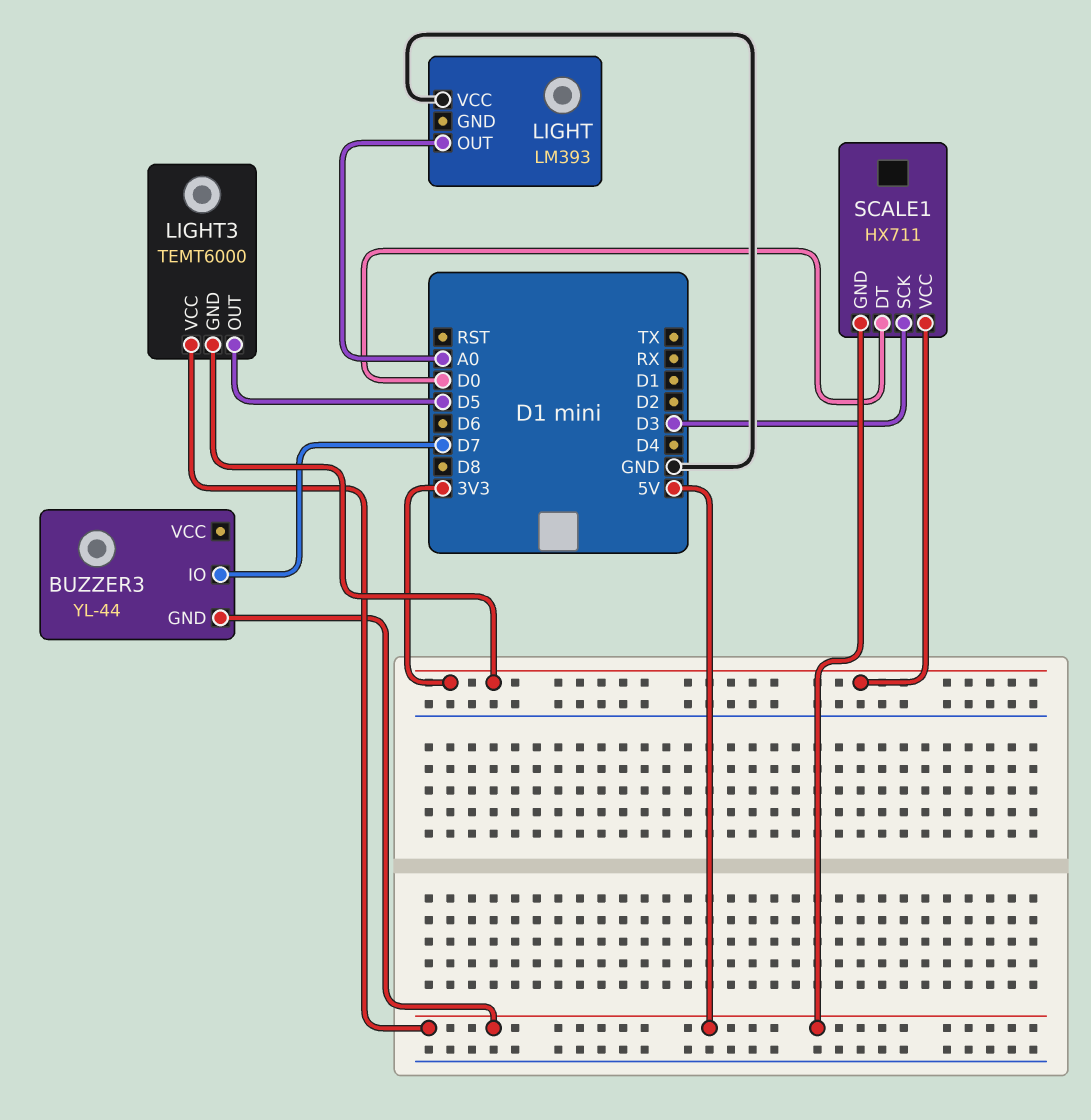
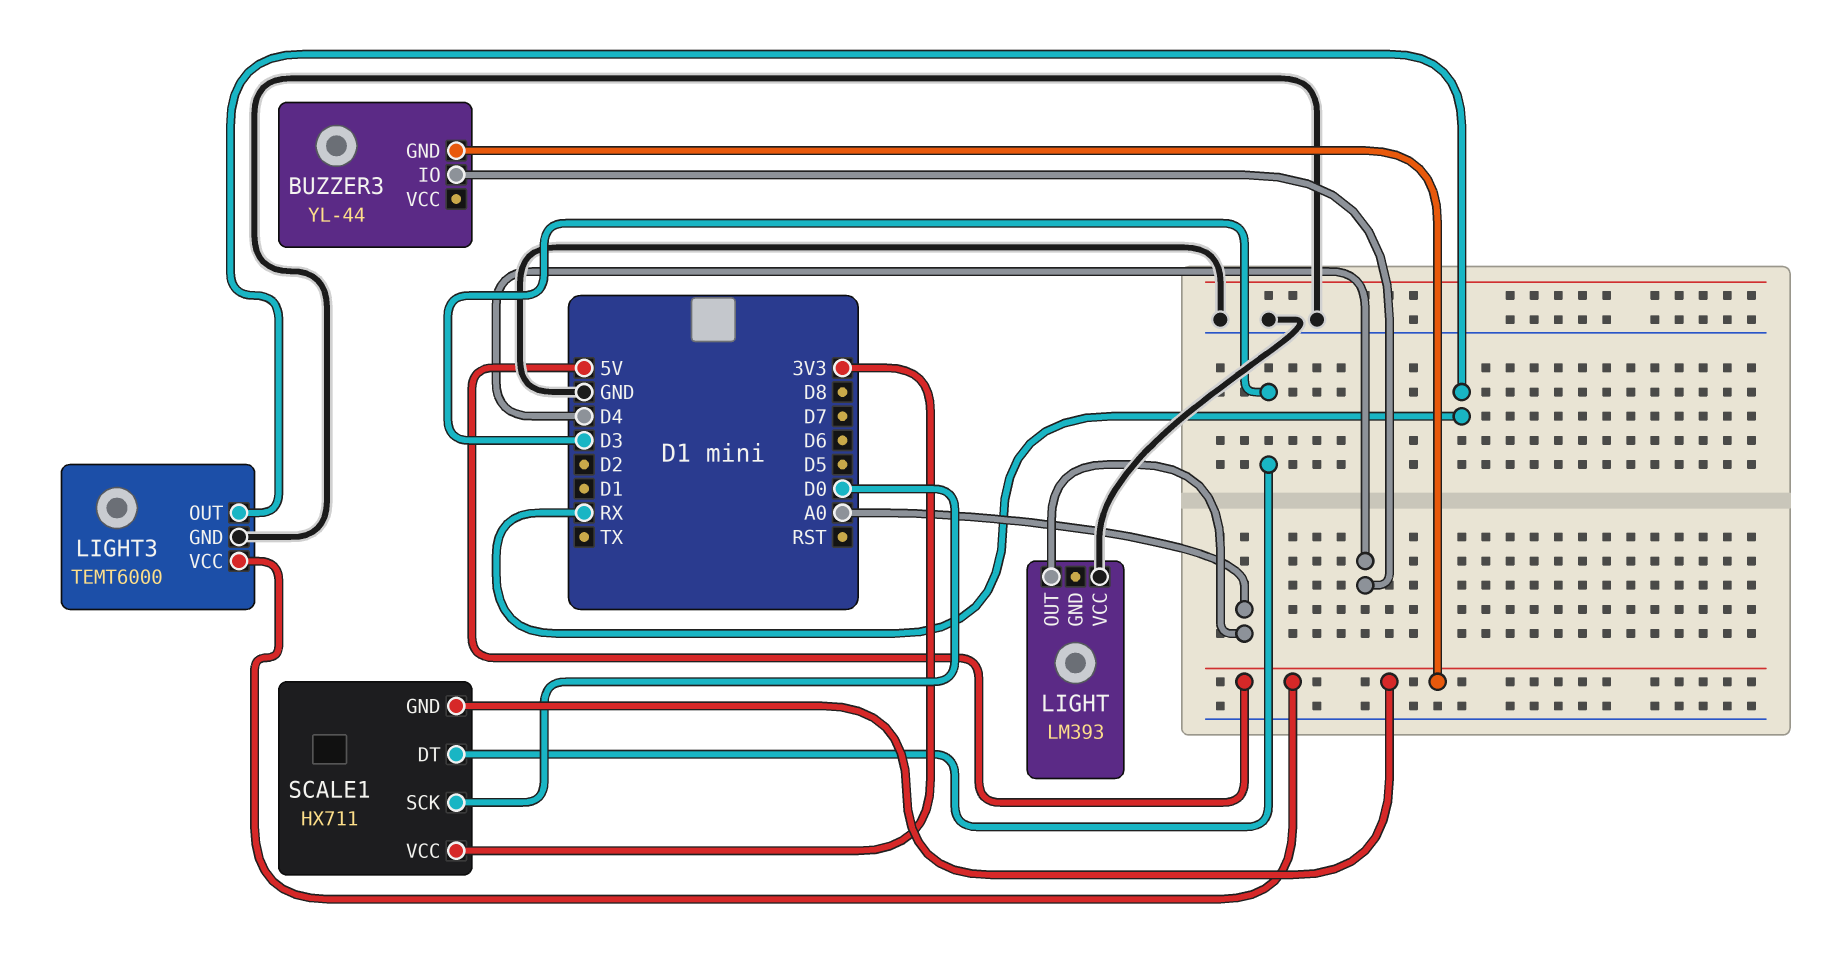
BUZZER3 pin IO: D7 -> D4
LIGHT3 pin GND: 3V3 -> GND
LIGHT3 pin OUT: D5 -> RX
SCALE1 pin DT: D0 -> D3
SCALE1 pin SCK: D3 -> D0

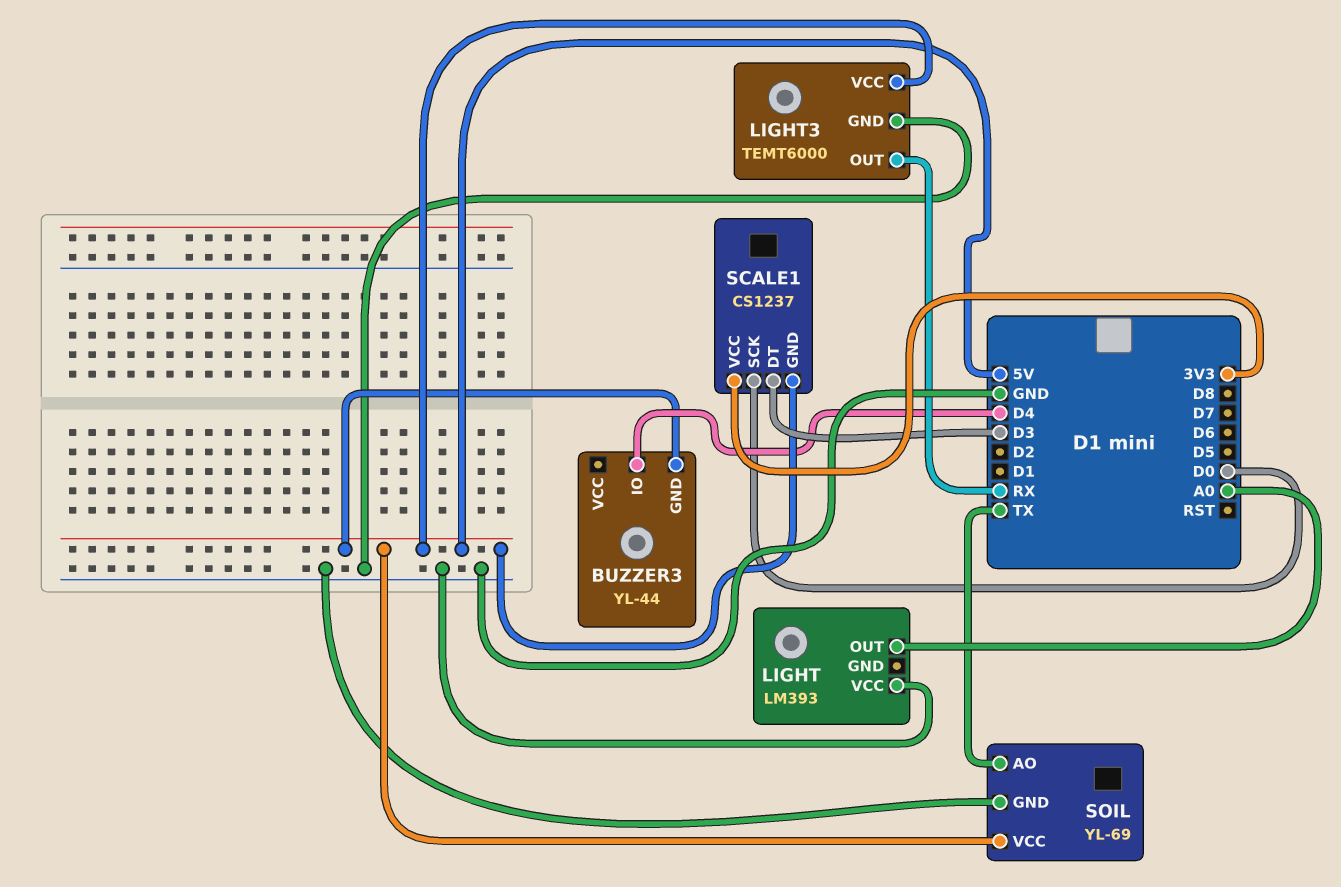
SCALE1: HX711 -> CS1237
SOIL: none -> YL-69
SOIL pin AO: none -> TX
SOIL pin GND: none -> GND
SOIL pin VCC: none -> 5V

